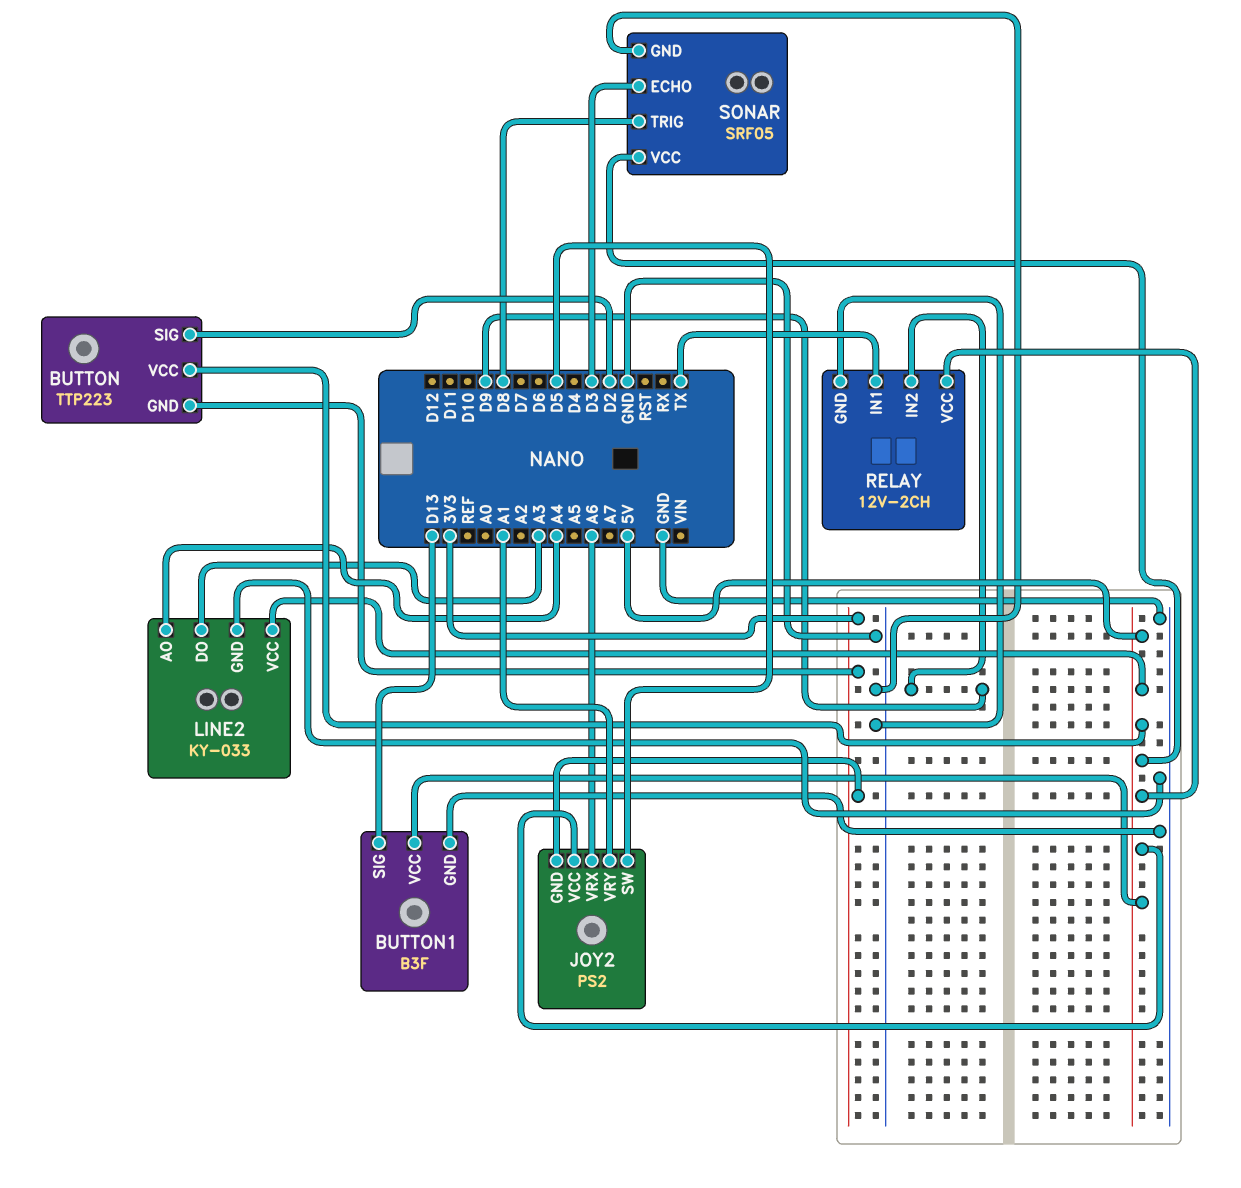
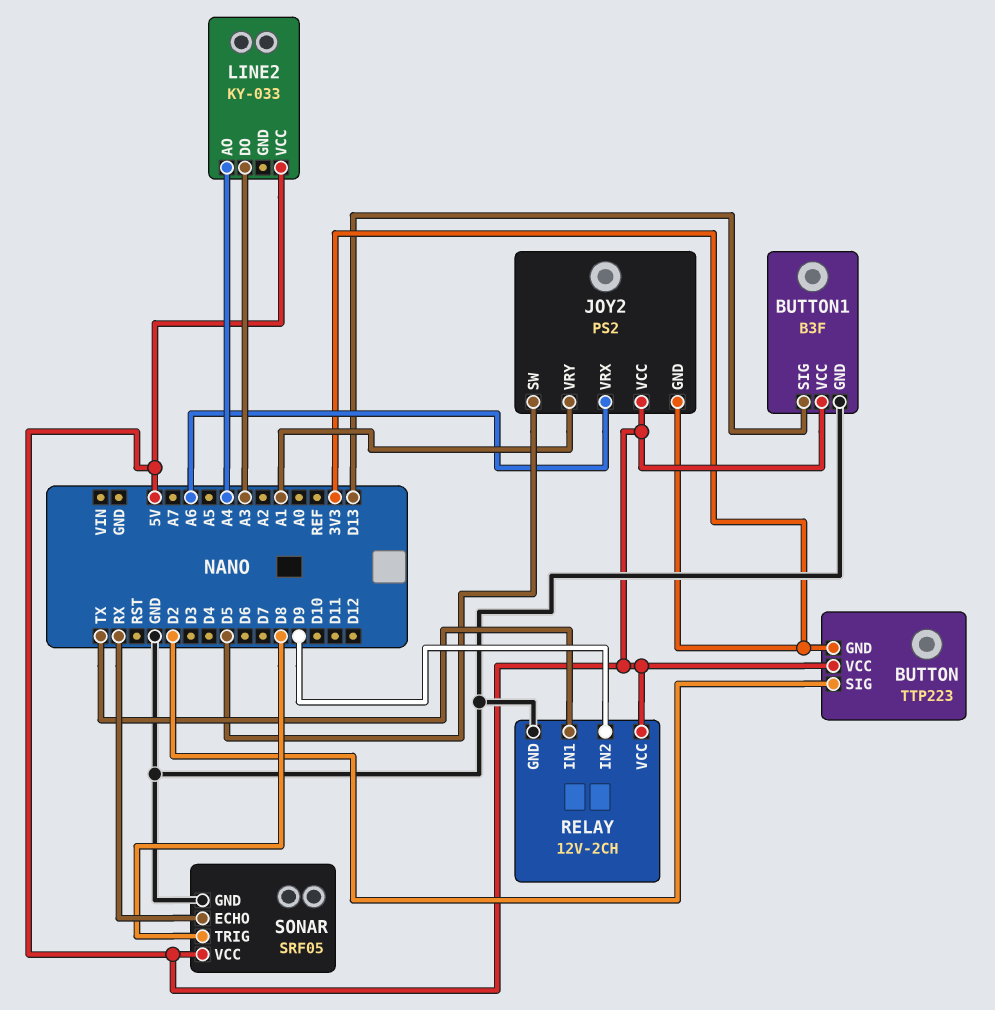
LINE2 pin GND: GND -> none
SONAR pin ECHO: D3 -> RX

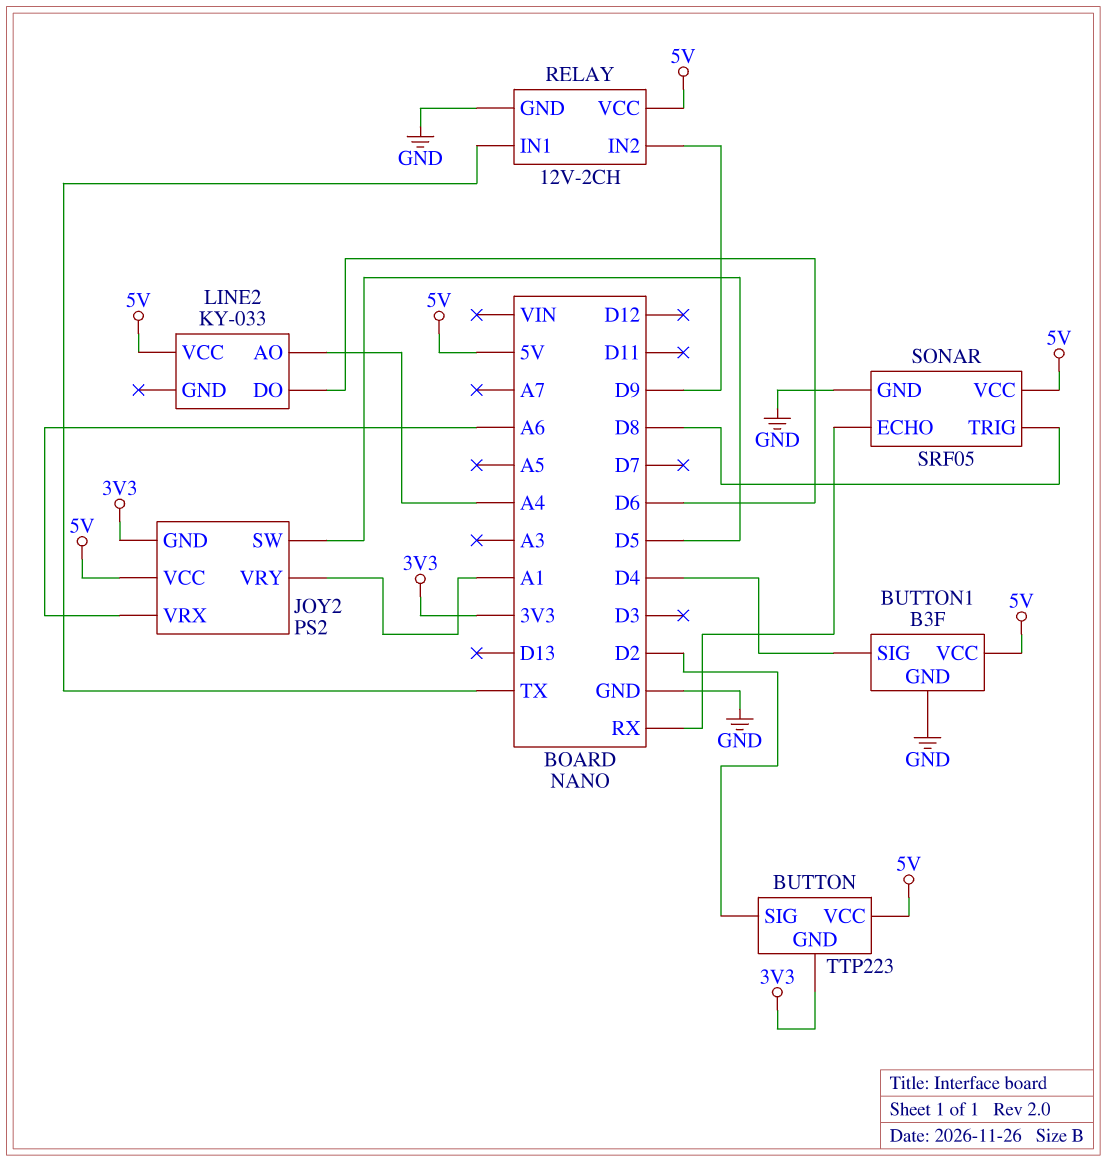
BUTTON1 pin SIG: D13 -> D4
LINE2 pin DO: A3 -> D6

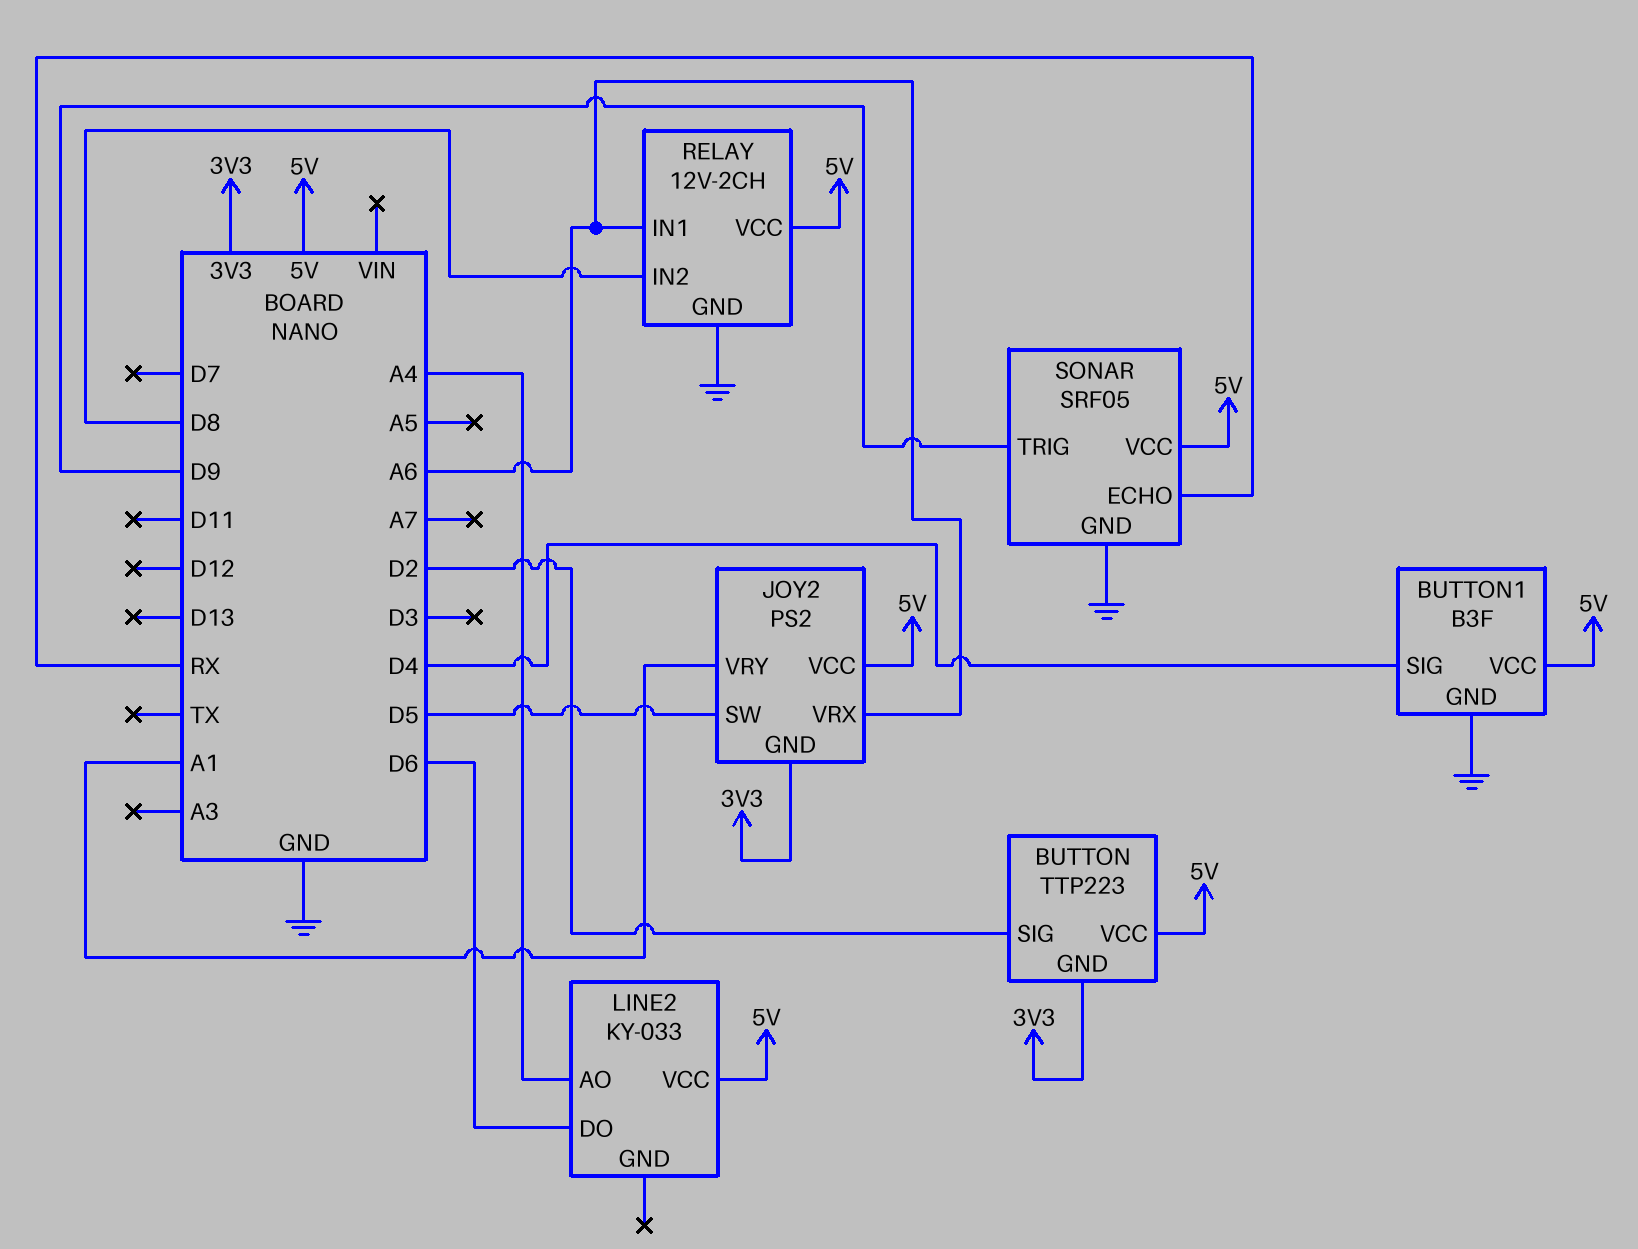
RELAY pin IN1: TX -> A6
RELAY pin IN2: D9 -> D8
SONAR pin TRIG: D8 -> D9

